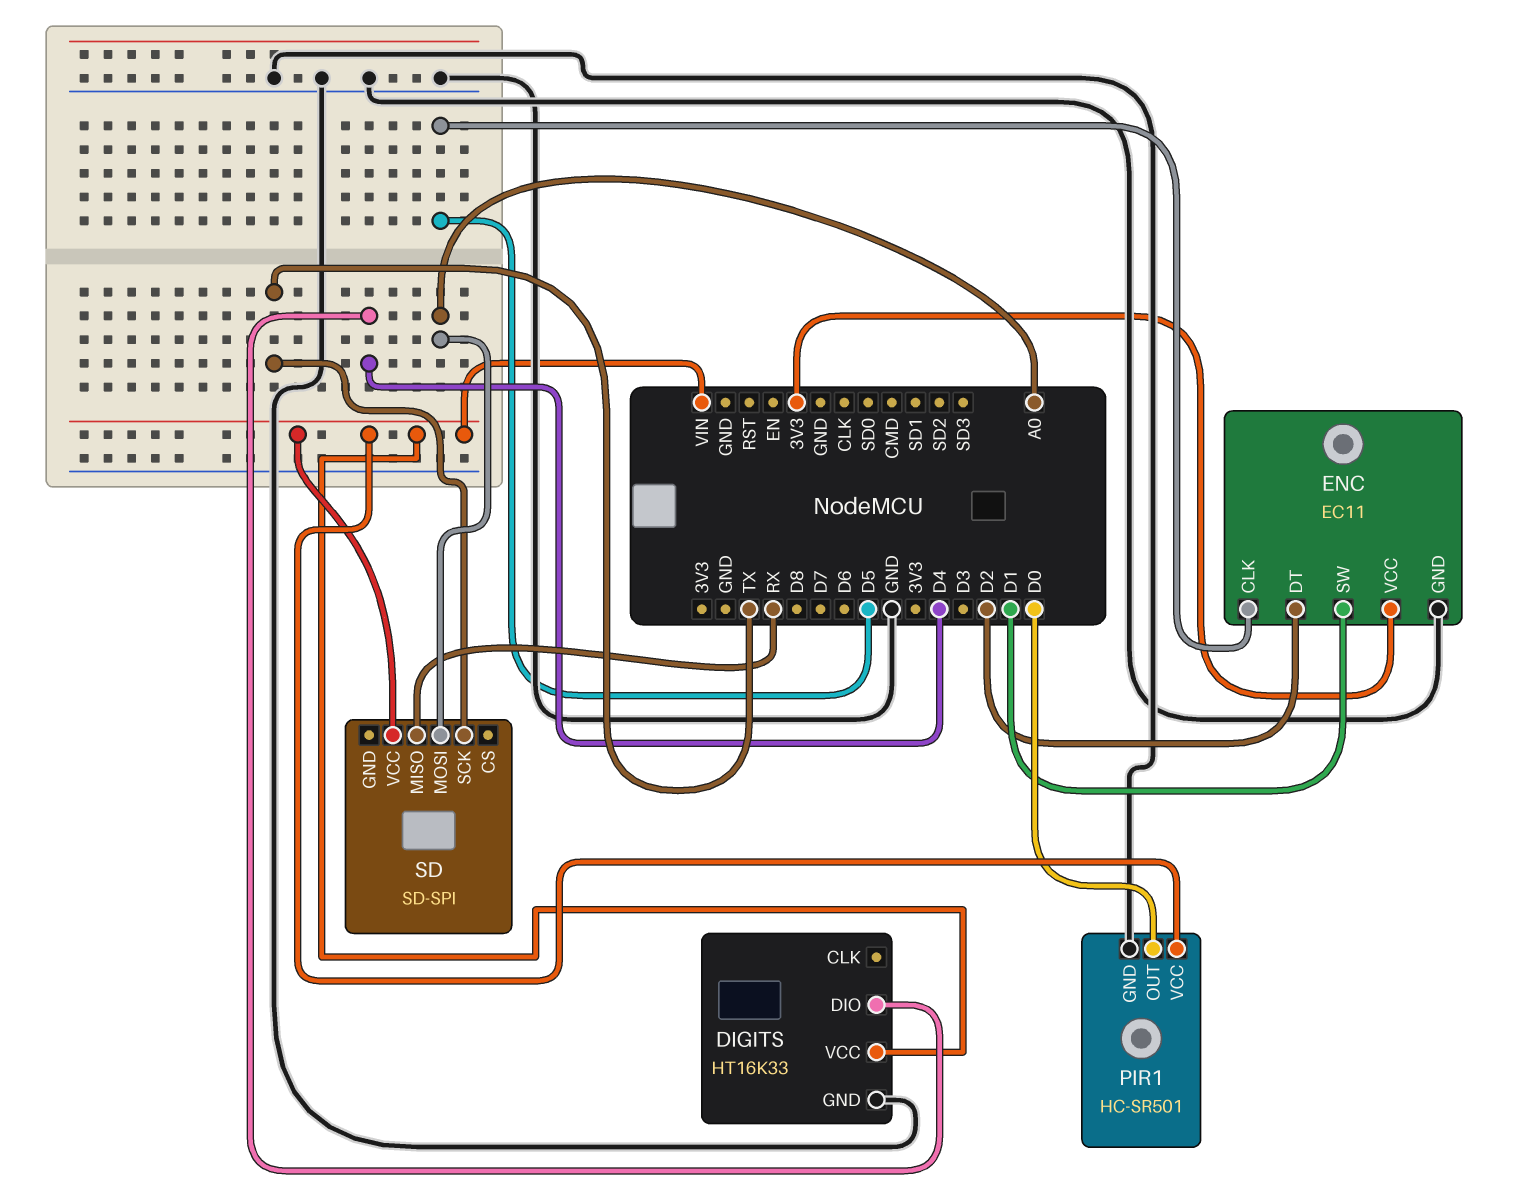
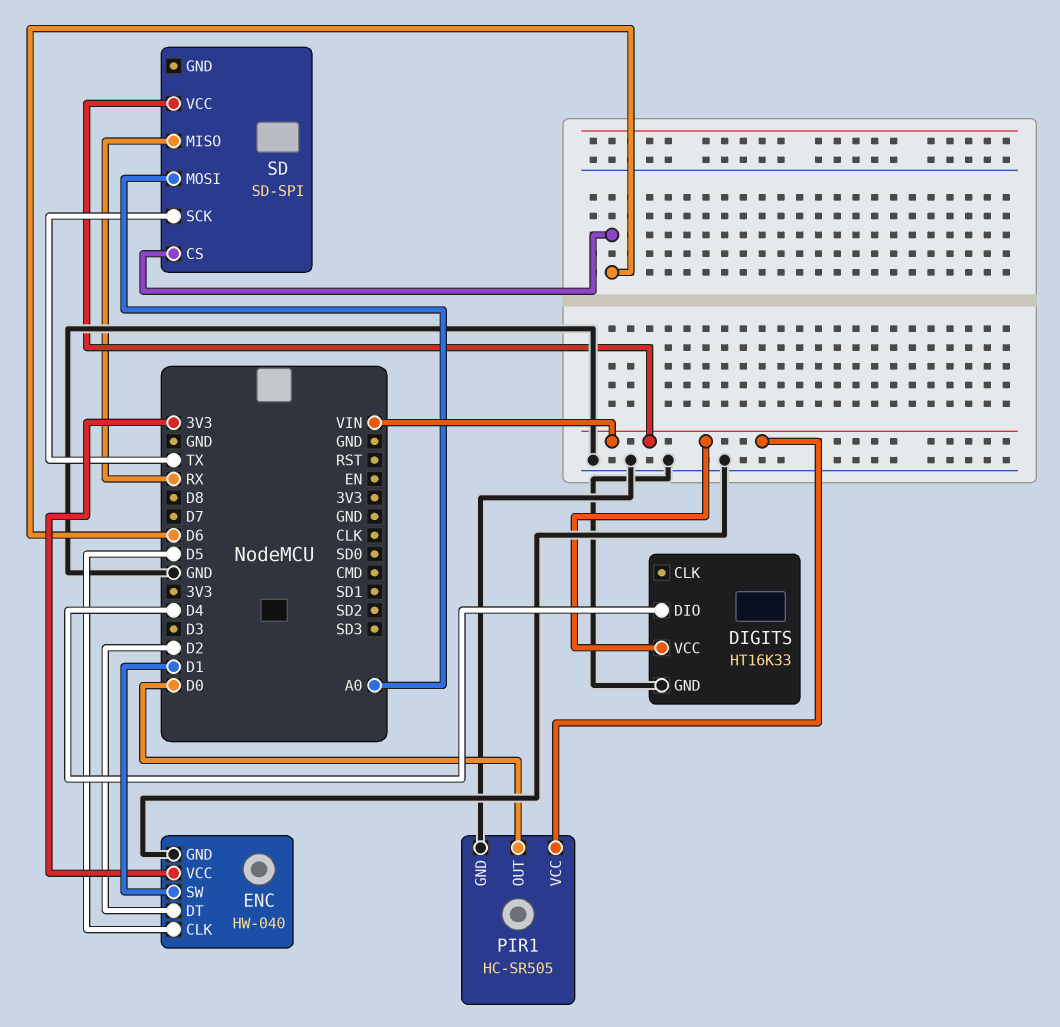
ENC: EC11 -> HW-040
PIR1: HC-SR501 -> HC-SR505
SD pin CS: none -> D6

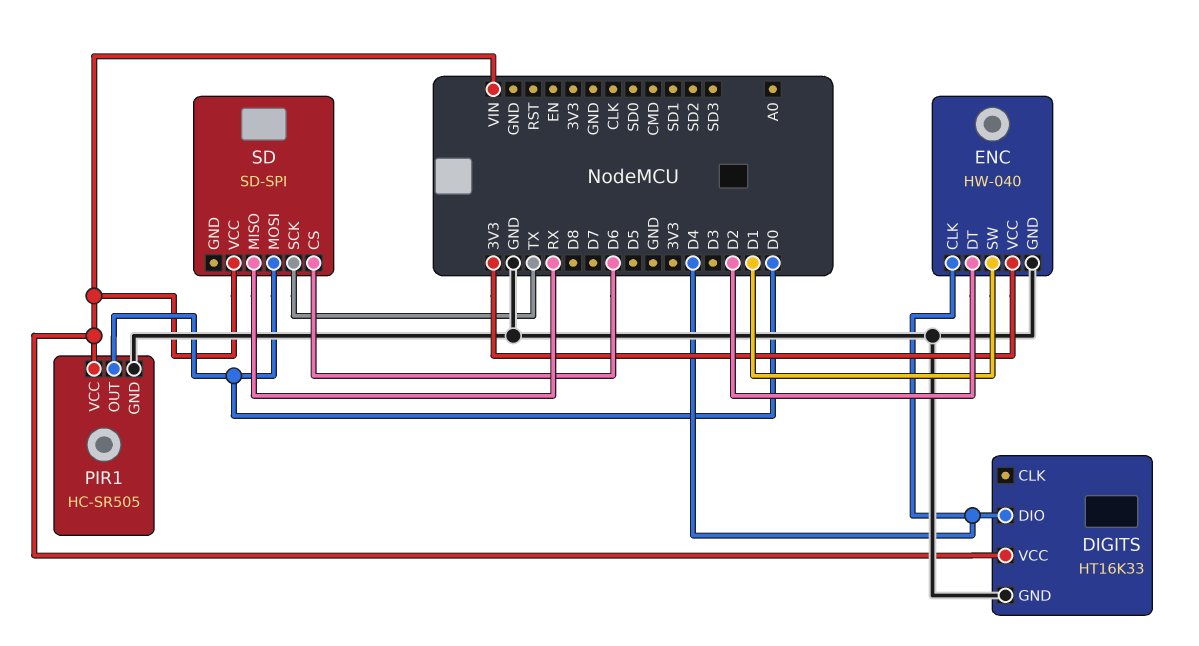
ENC pin CLK: D5 -> D4
SD pin MOSI: A0 -> D0

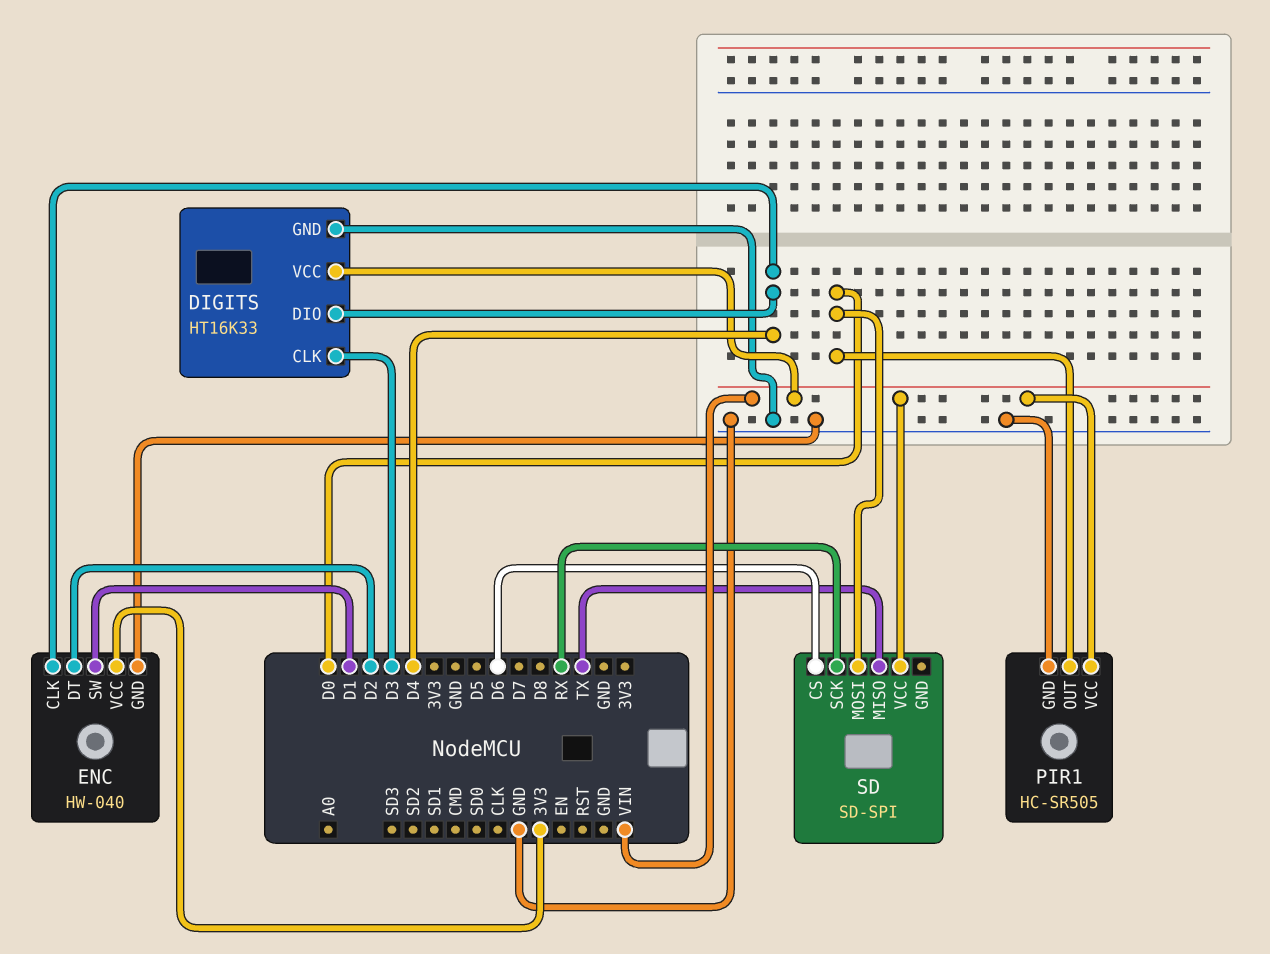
DIGITS pin CLK: none -> D3
SD pin MISO: RX -> TX
SD pin SCK: TX -> RX

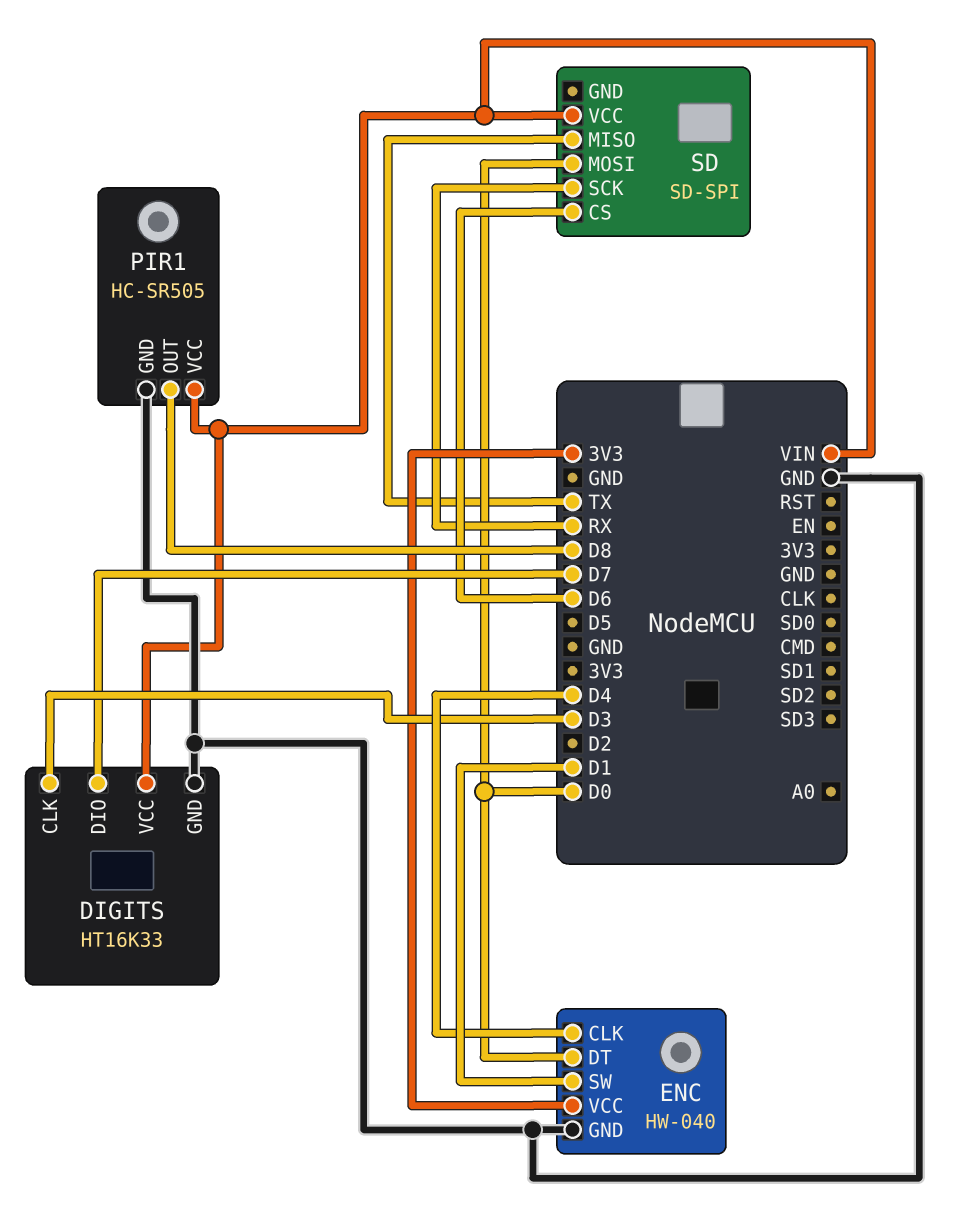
DIGITS pin DIO: D4 -> D7
ENC pin DT: D2 -> D0
PIR1 pin OUT: D0 -> D8

